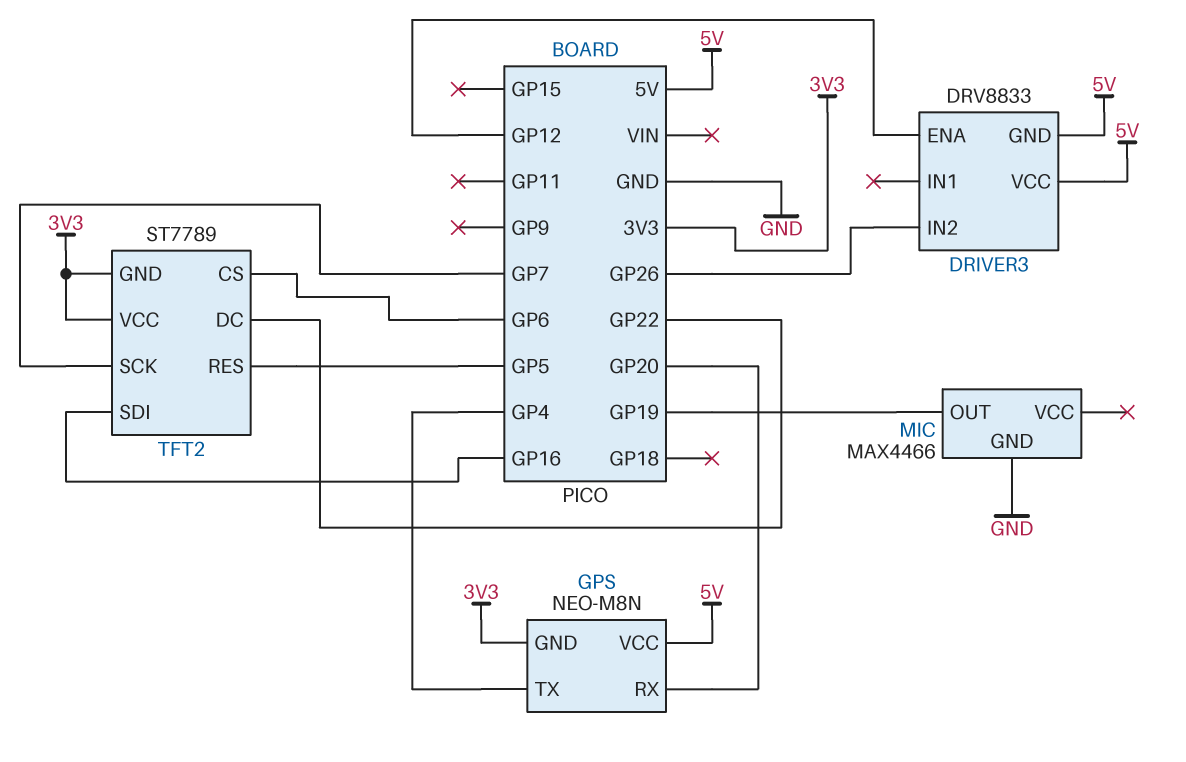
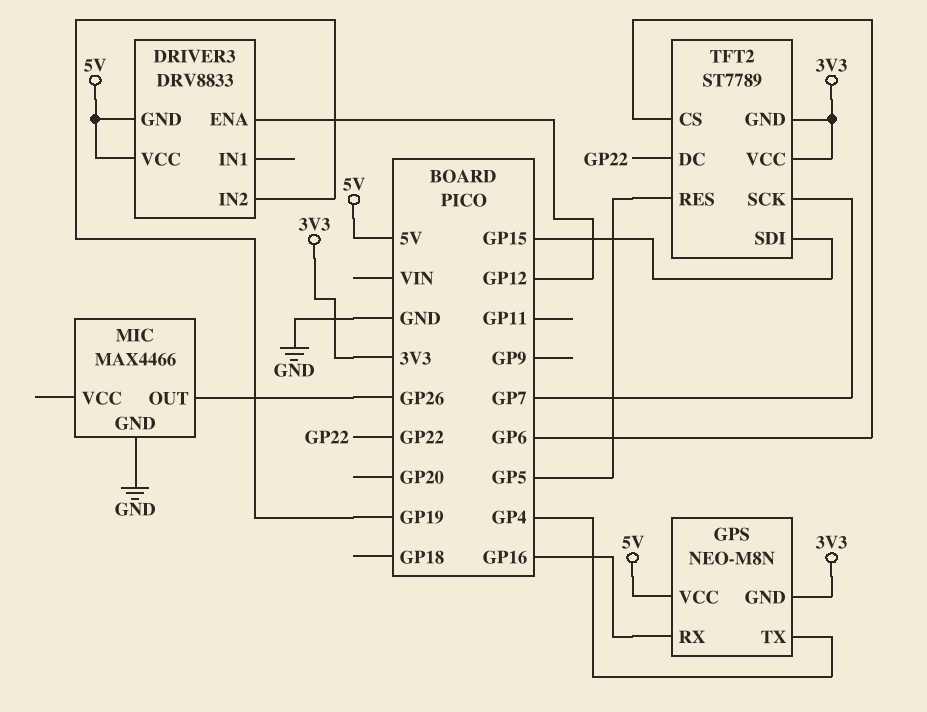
DRIVER3 pin IN2: GP26 -> GP19
GPS pin RX: GP20 -> GP16
MIC pin OUT: GP19 -> GP26
TFT2 pin SDI: GP16 -> GP15

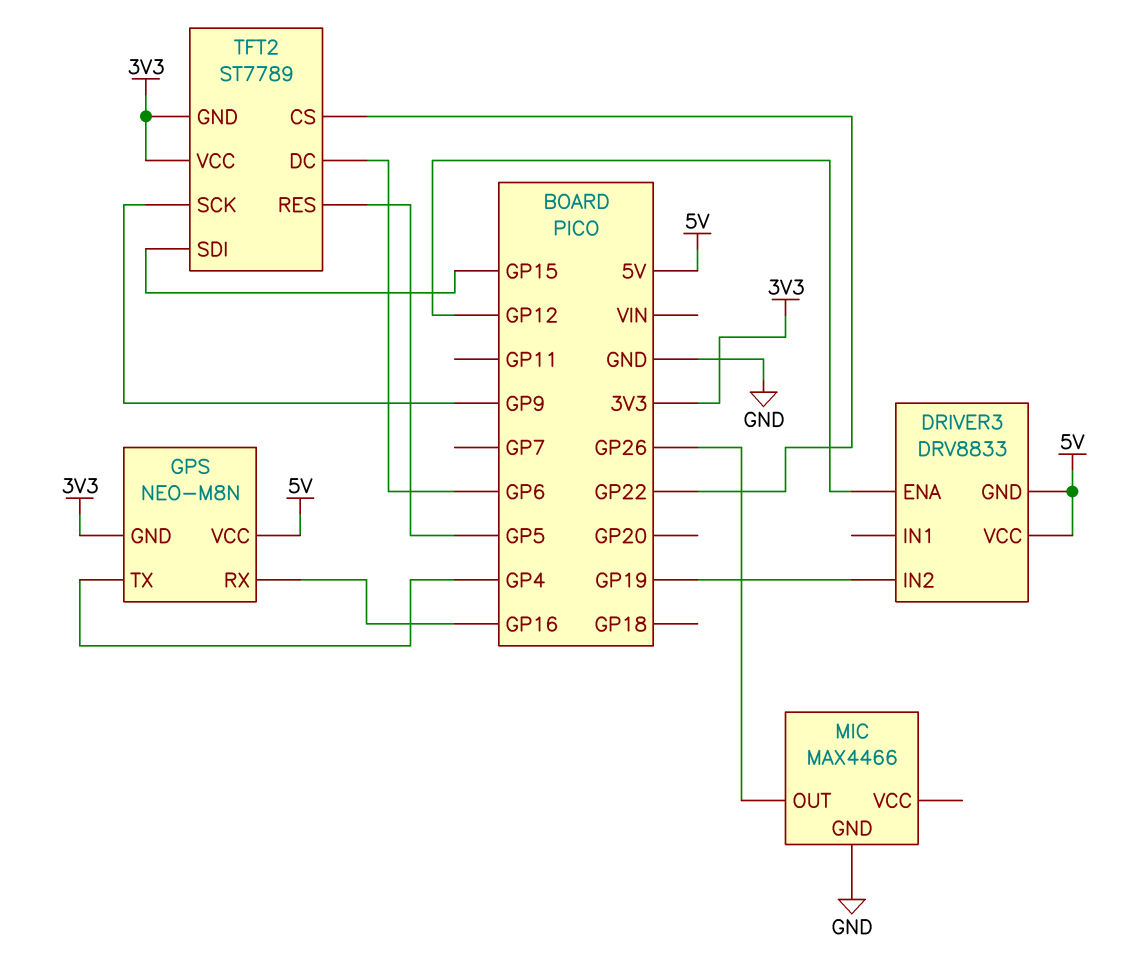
TFT2 pin CS: GP6 -> GP22
TFT2 pin DC: GP22 -> GP6
TFT2 pin SCK: GP7 -> GP9

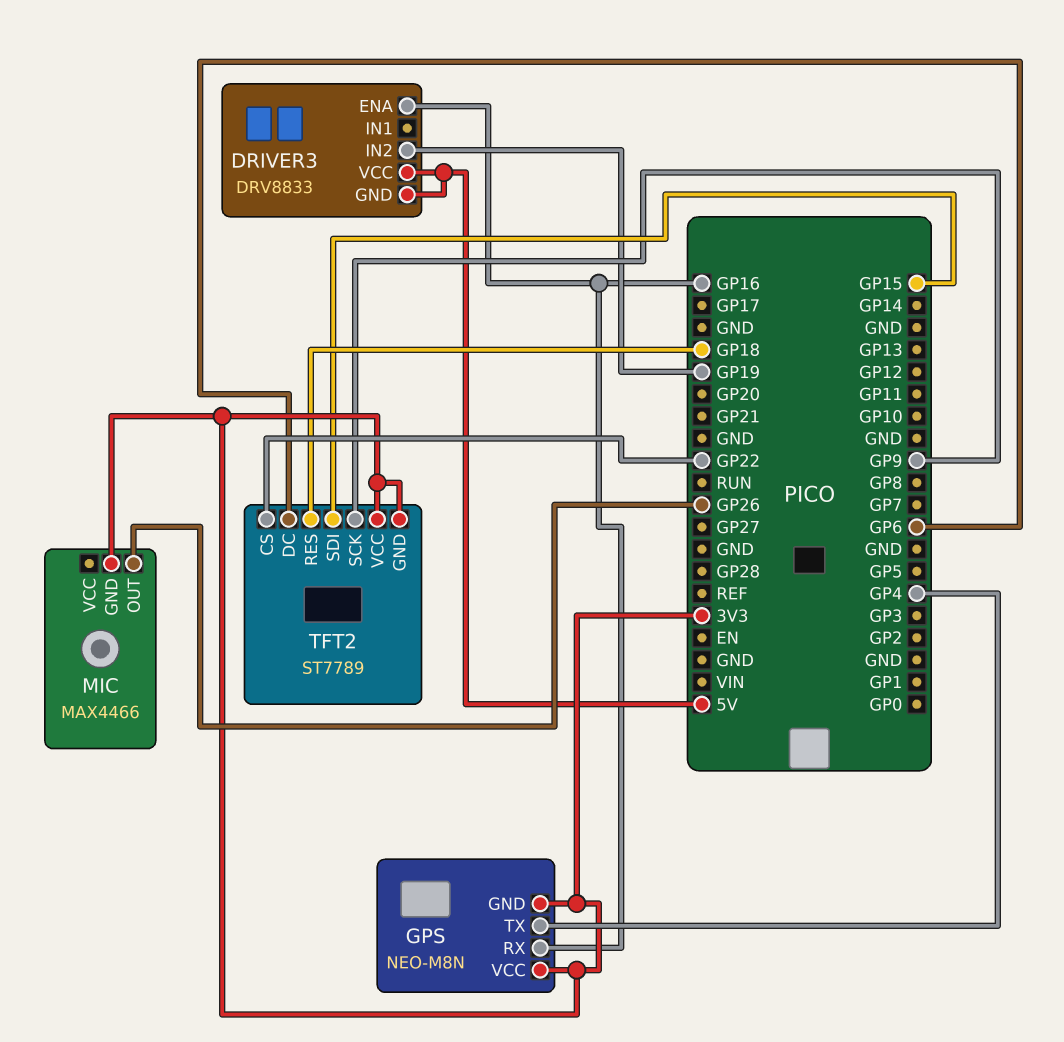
DRIVER3 pin ENA: GP12 -> GP16
GPS pin VCC: 5V -> 3V3
MIC pin GND: GND -> 3V3
TFT2 pin RES: GP5 -> GP18

